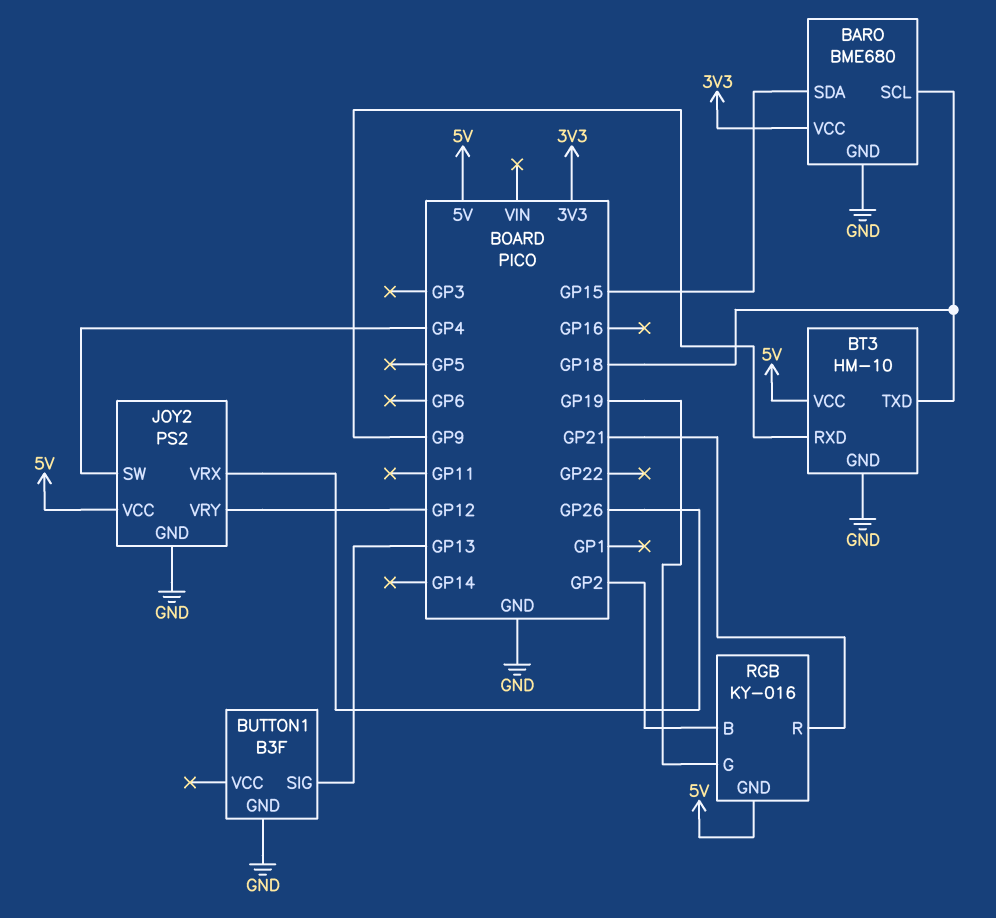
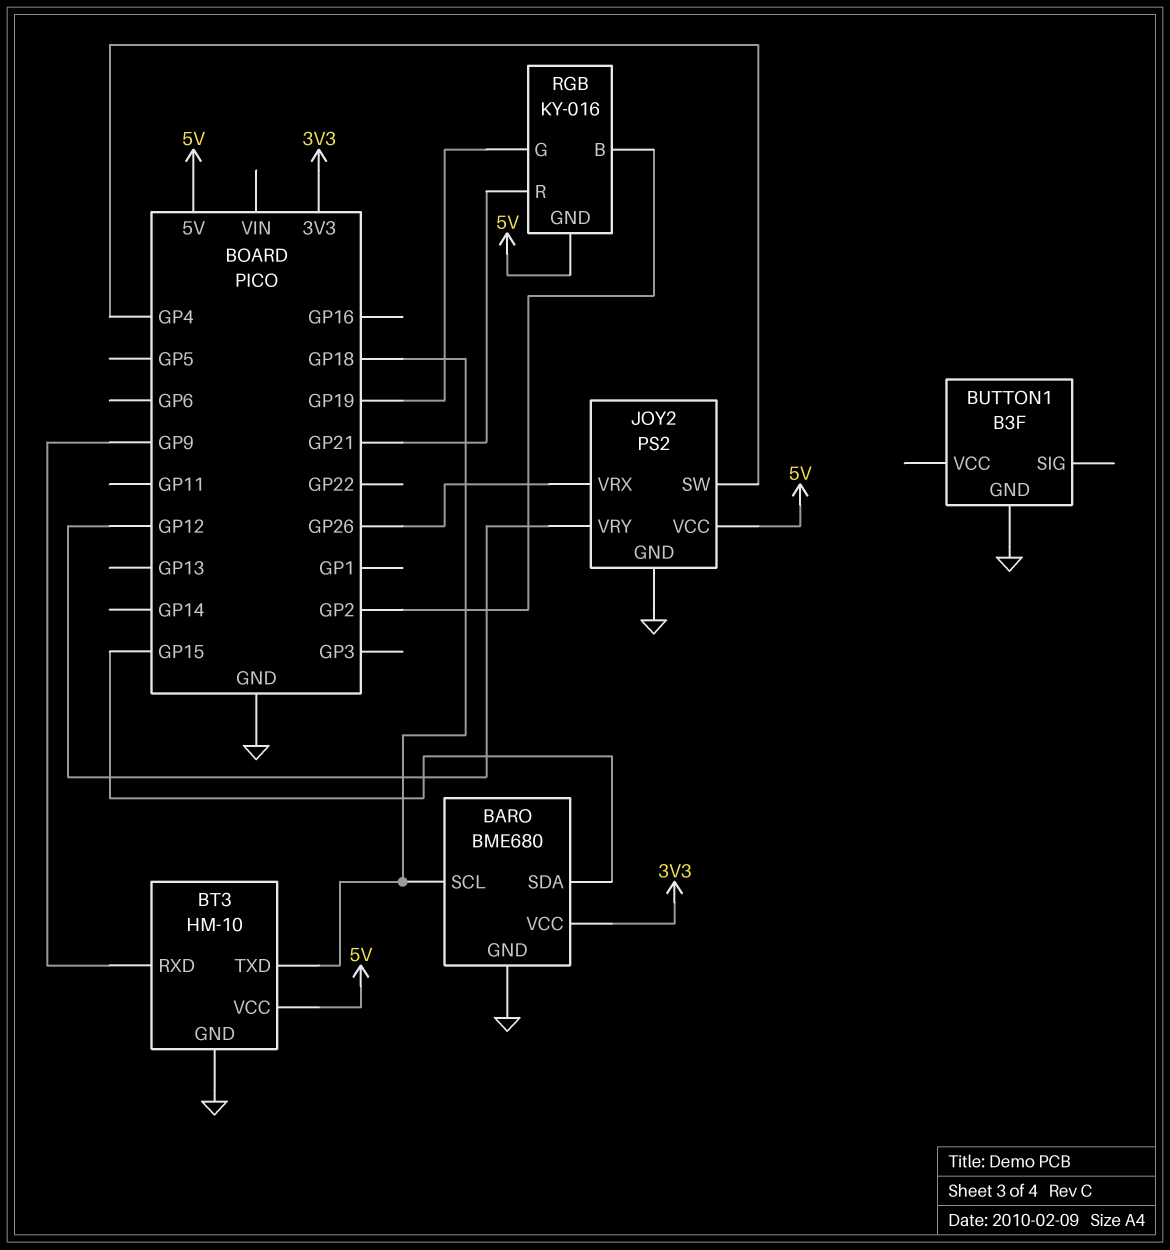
BUTTON1 pin SIG: GP13 -> none

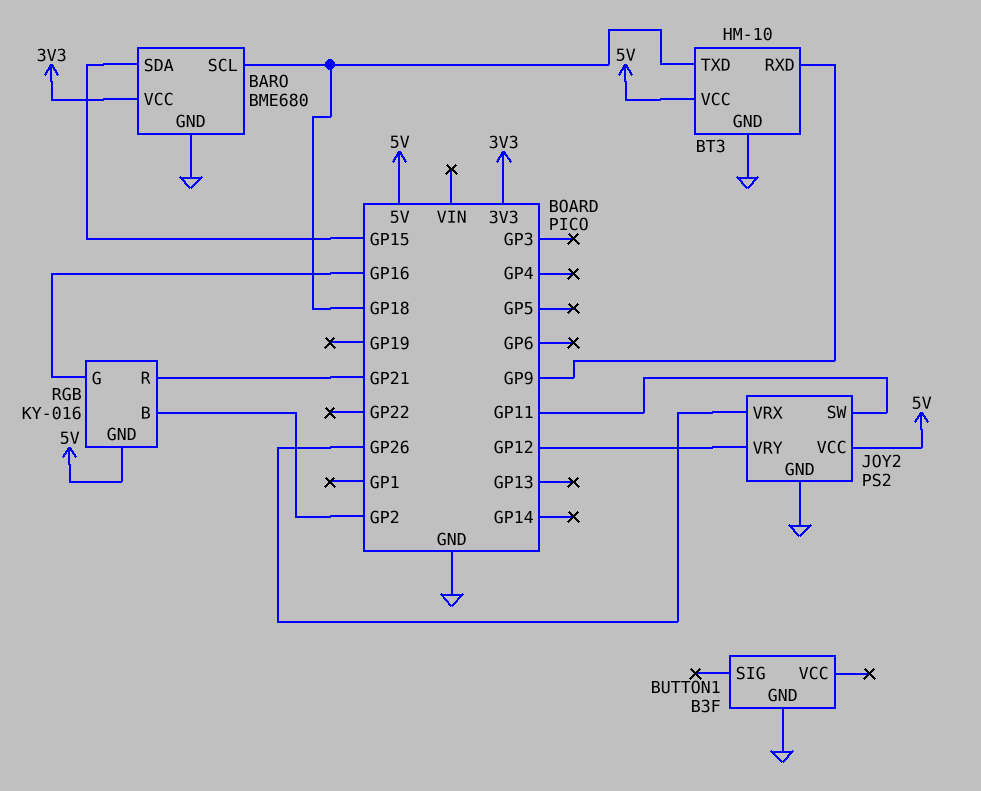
JOY2 pin SW: GP4 -> GP11
RGB pin G: GP19 -> GP16

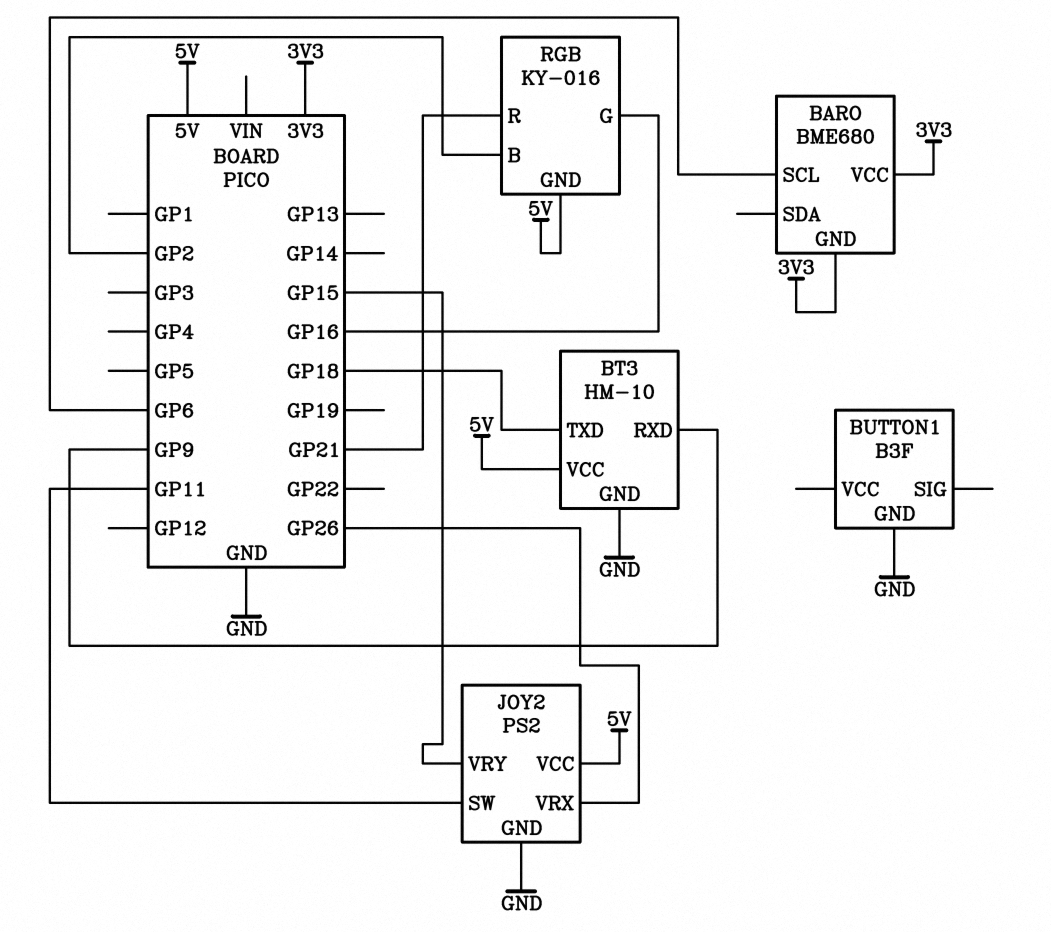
BARO pin GND: GND -> 3V3
BARO pin SCL: GP18 -> GP6
BARO pin SDA: GP15 -> none
JOY2 pin VRY: GP12 -> GP15

